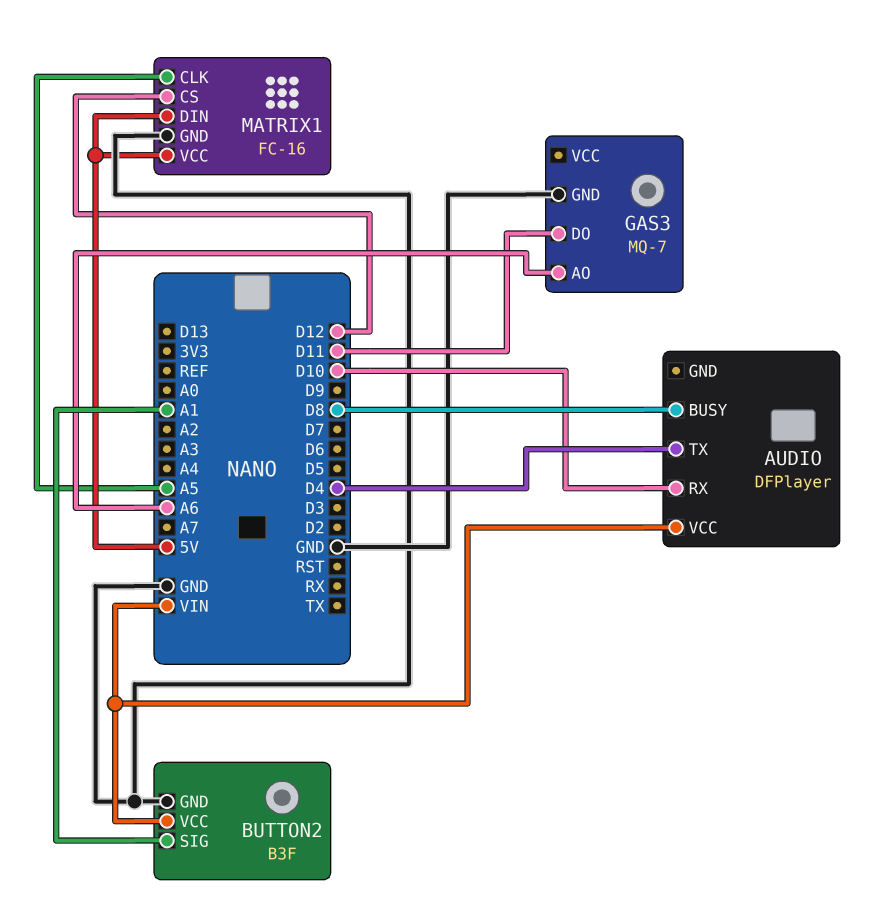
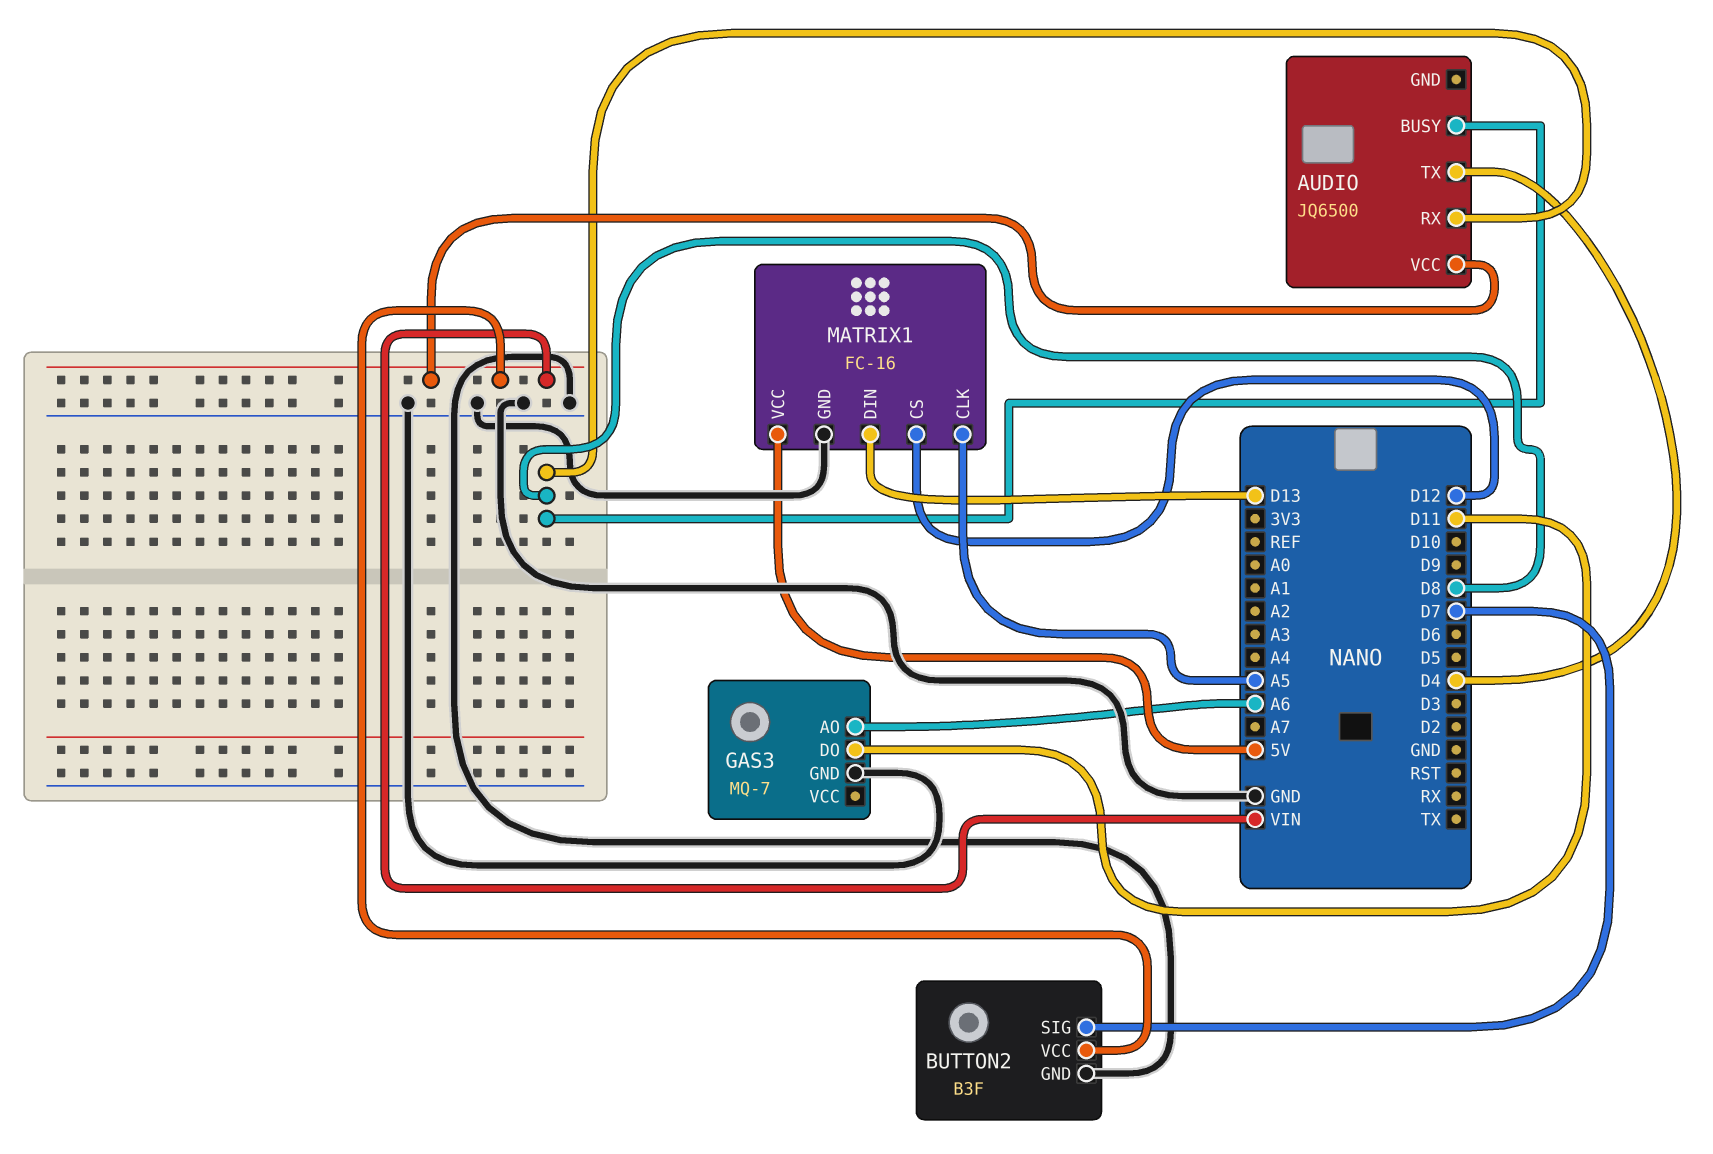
AUDIO: DFPlayer -> JQ6500
AUDIO pin RX: D10 -> D8
BUTTON2 pin SIG: A1 -> D7
MATRIX1 pin DIN: 5V -> D13

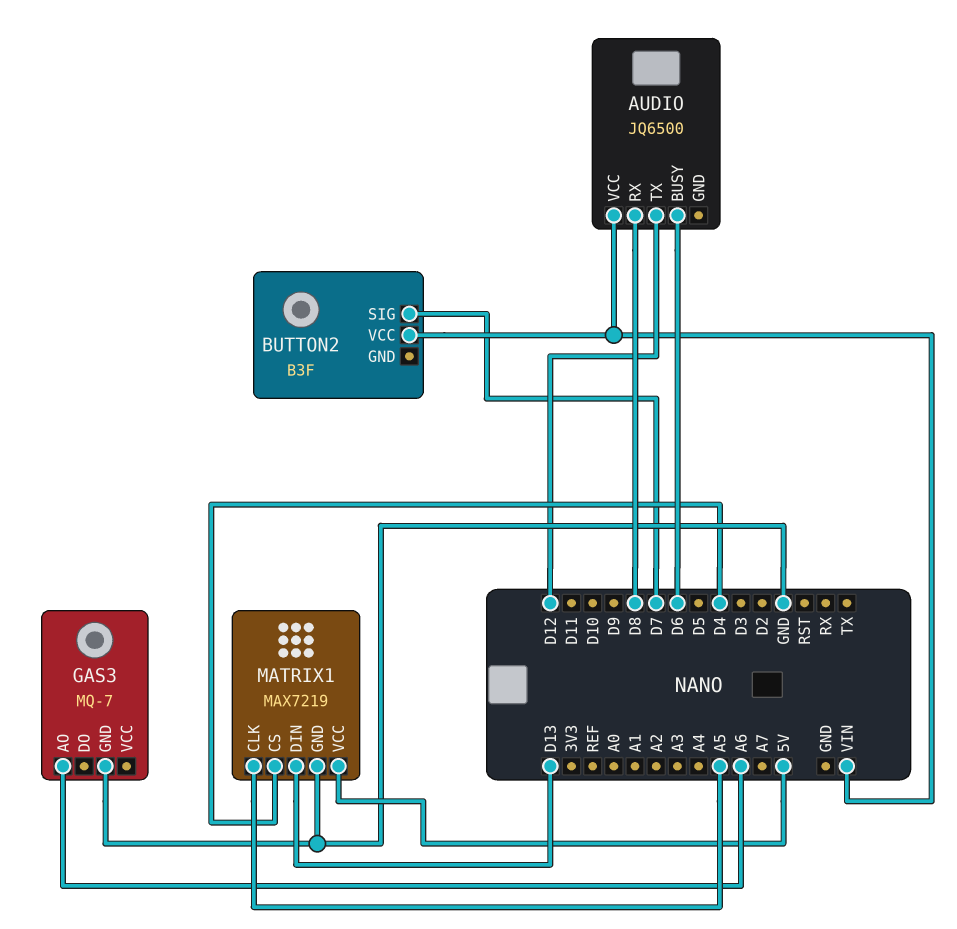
AUDIO pin BUSY: D8 -> D6
AUDIO pin TX: D4 -> D12
BUTTON2 pin GND: GND -> none
GAS3 pin DO: D11 -> none
MATRIX1: FC-16 -> MAX7219
MATRIX1 pin CS: D12 -> D4

